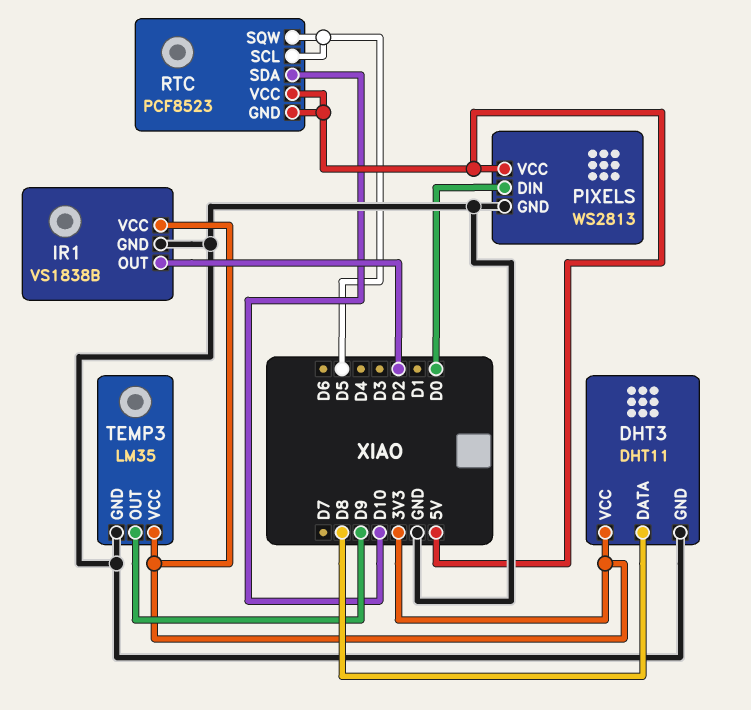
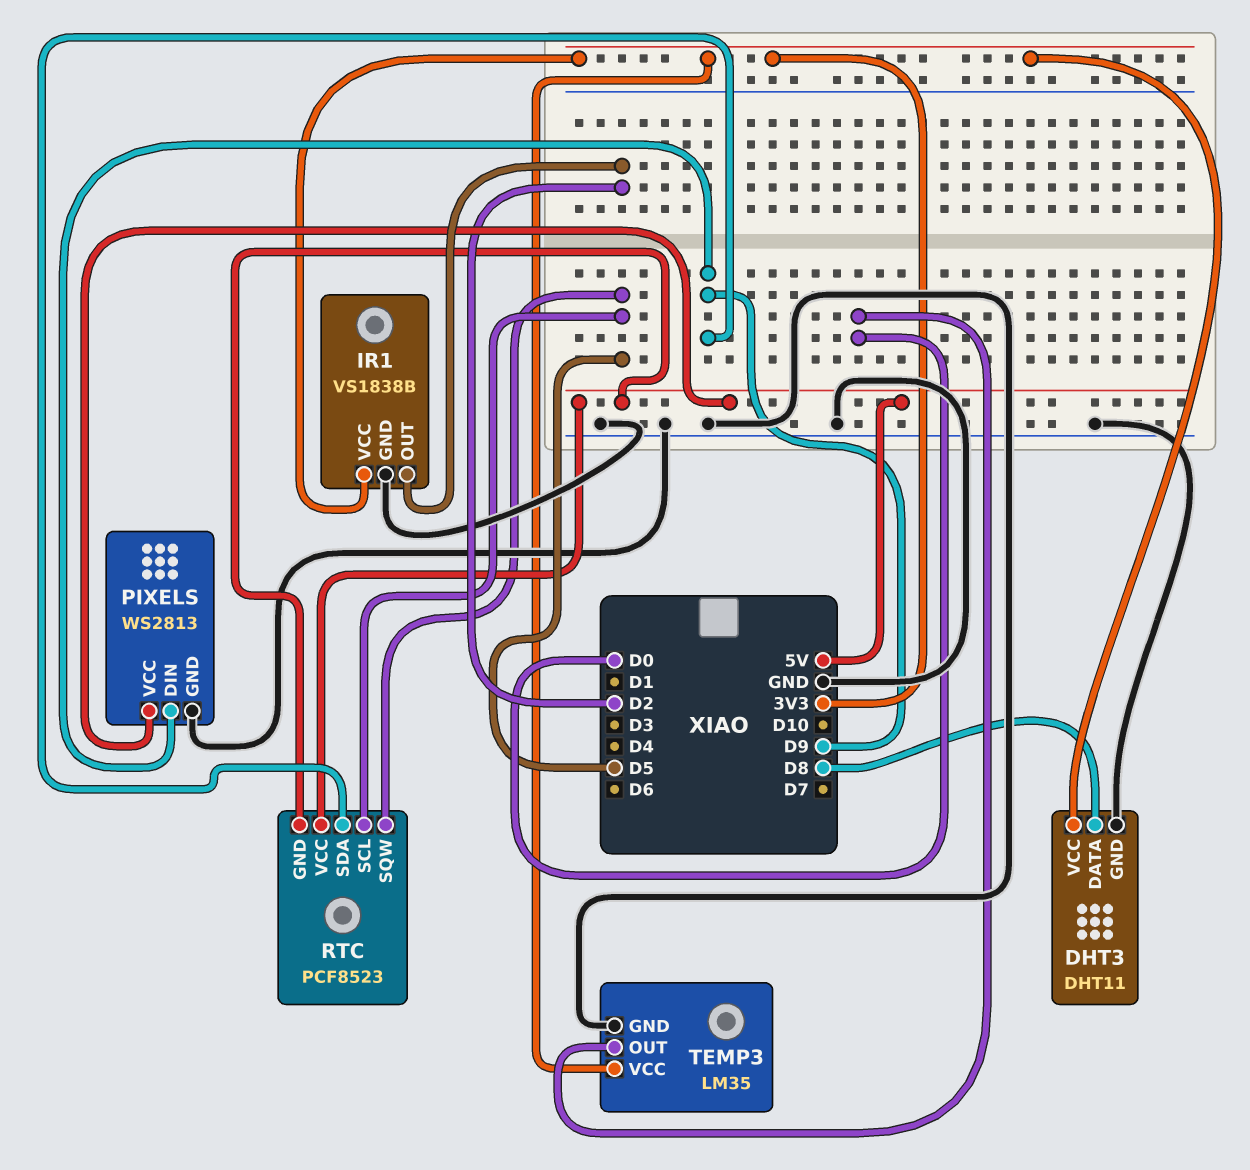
PIXELS pin DIN: D0 -> D9
RTC pin SDA: D10 -> D9
TEMP3 pin OUT: D9 -> D0

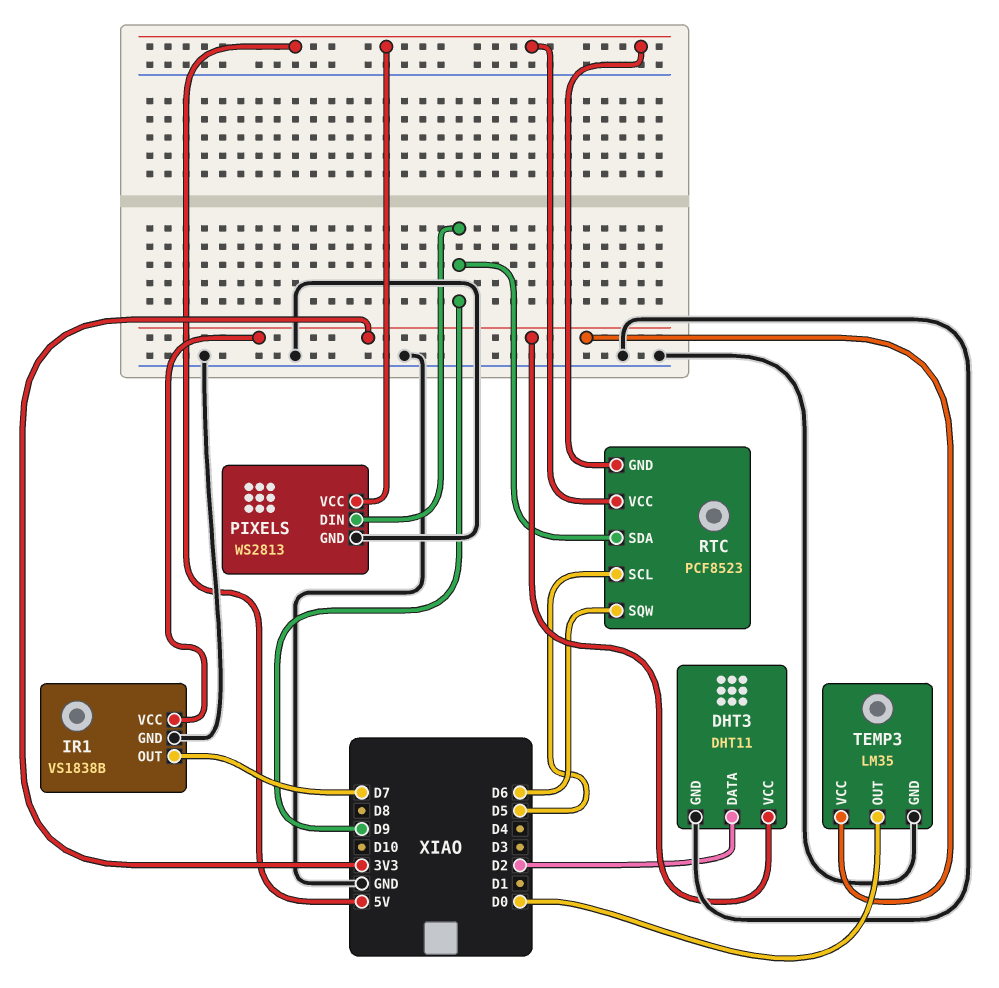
DHT3 pin DATA: D8 -> D2
IR1 pin OUT: D2 -> D7
RTC pin SQW: D5 -> D6

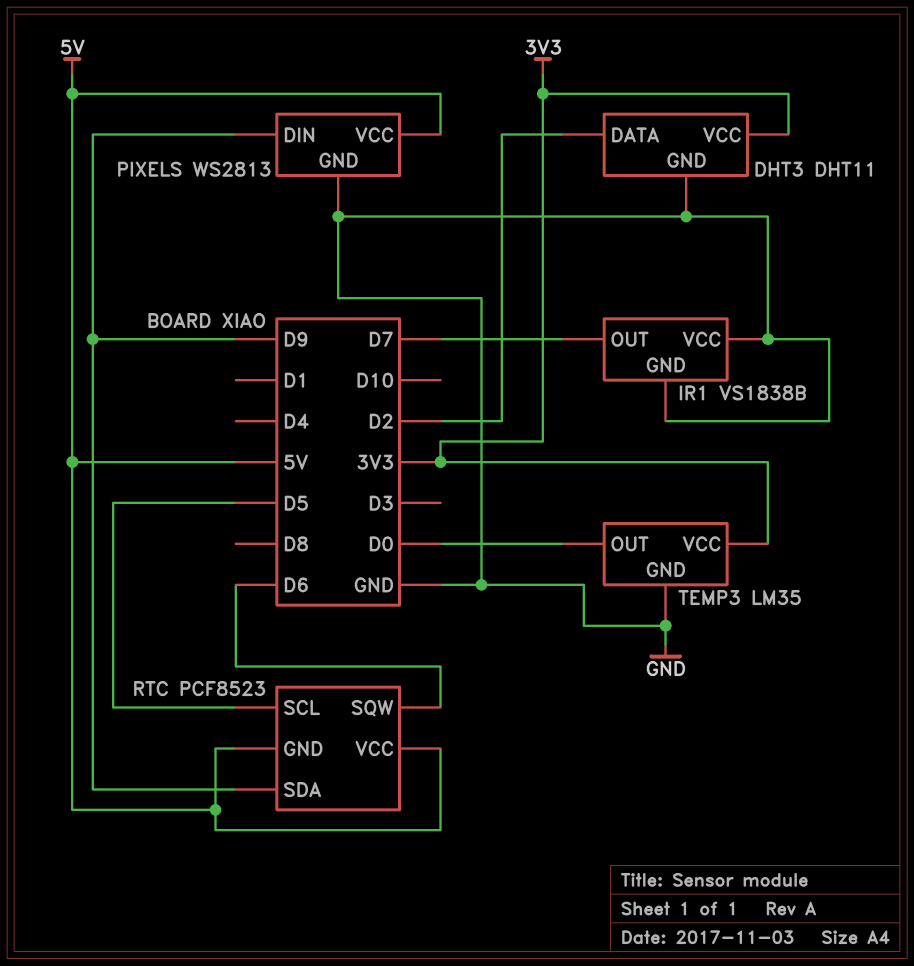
IR1 pin VCC: 3V3 -> GND

